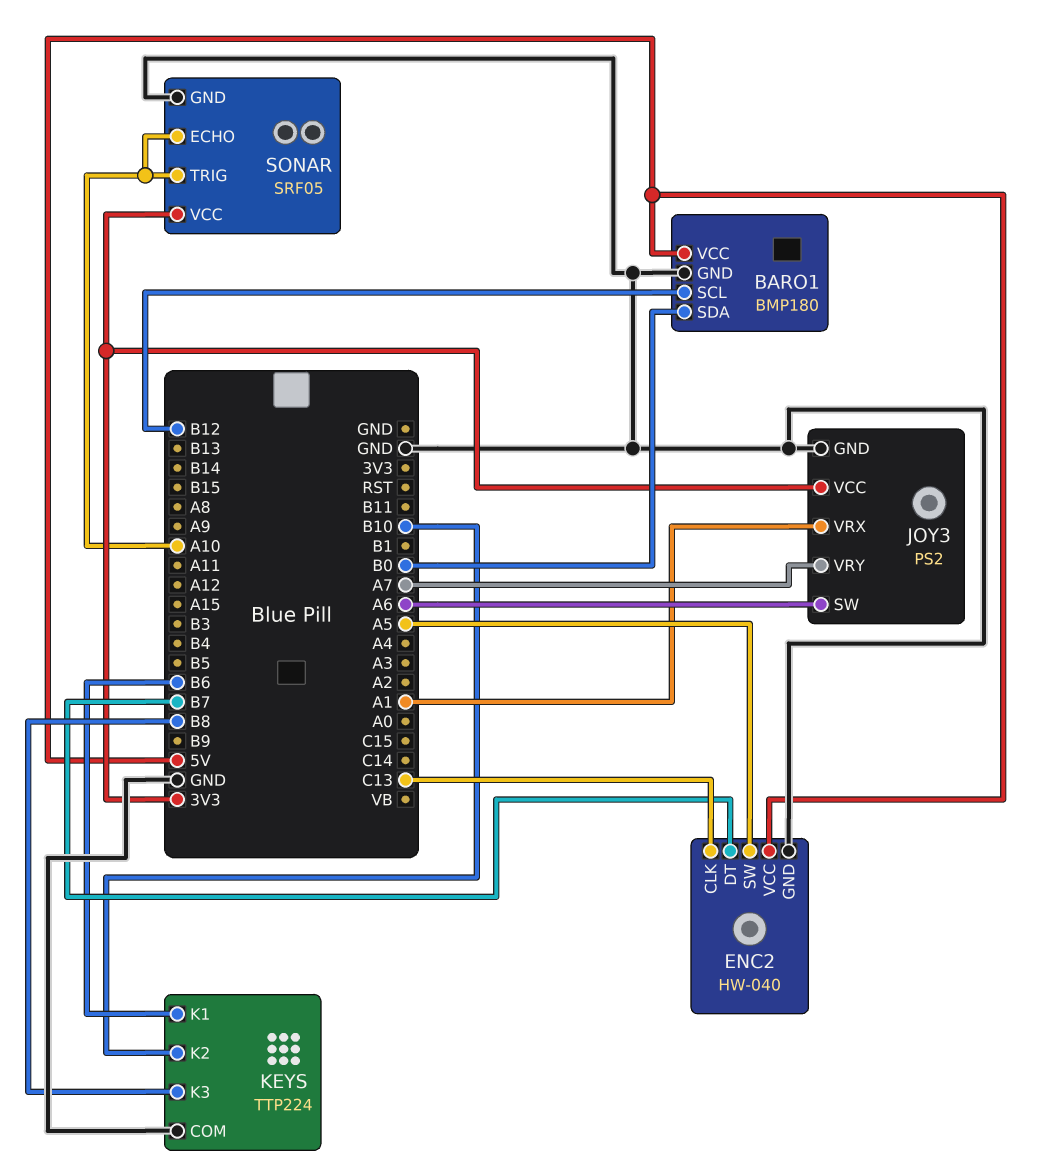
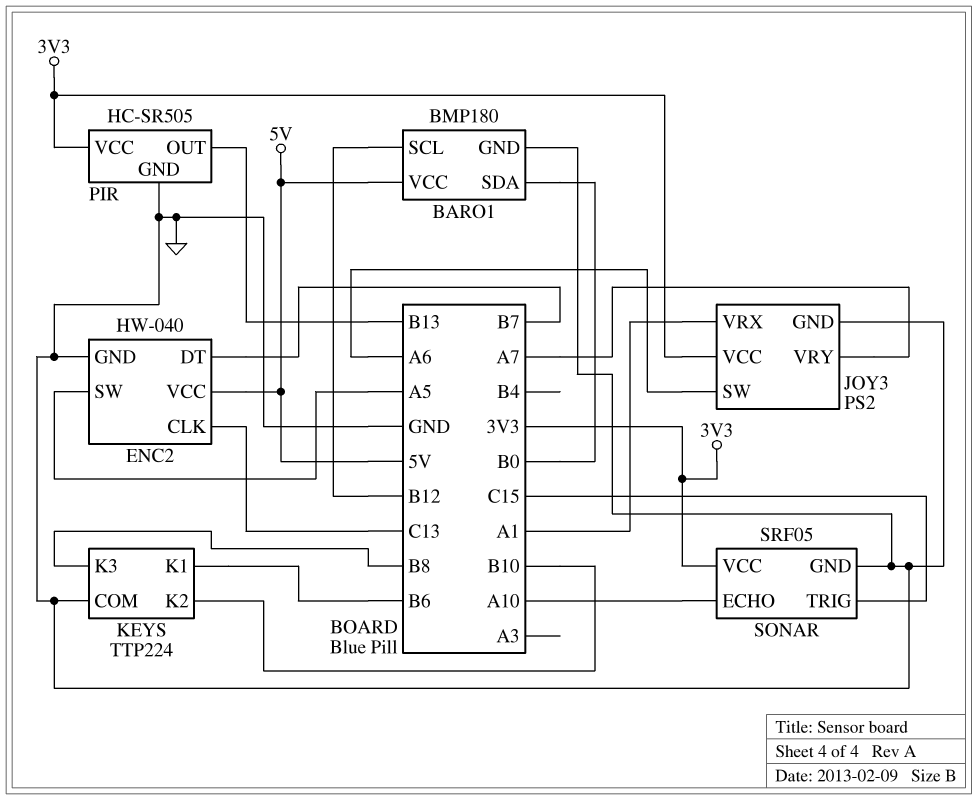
PIR: none -> HC-SR505
PIR pin GND: none -> GND
PIR pin OUT: none -> B13
PIR pin VCC: none -> 3V3
SONAR pin TRIG: A10 -> C15

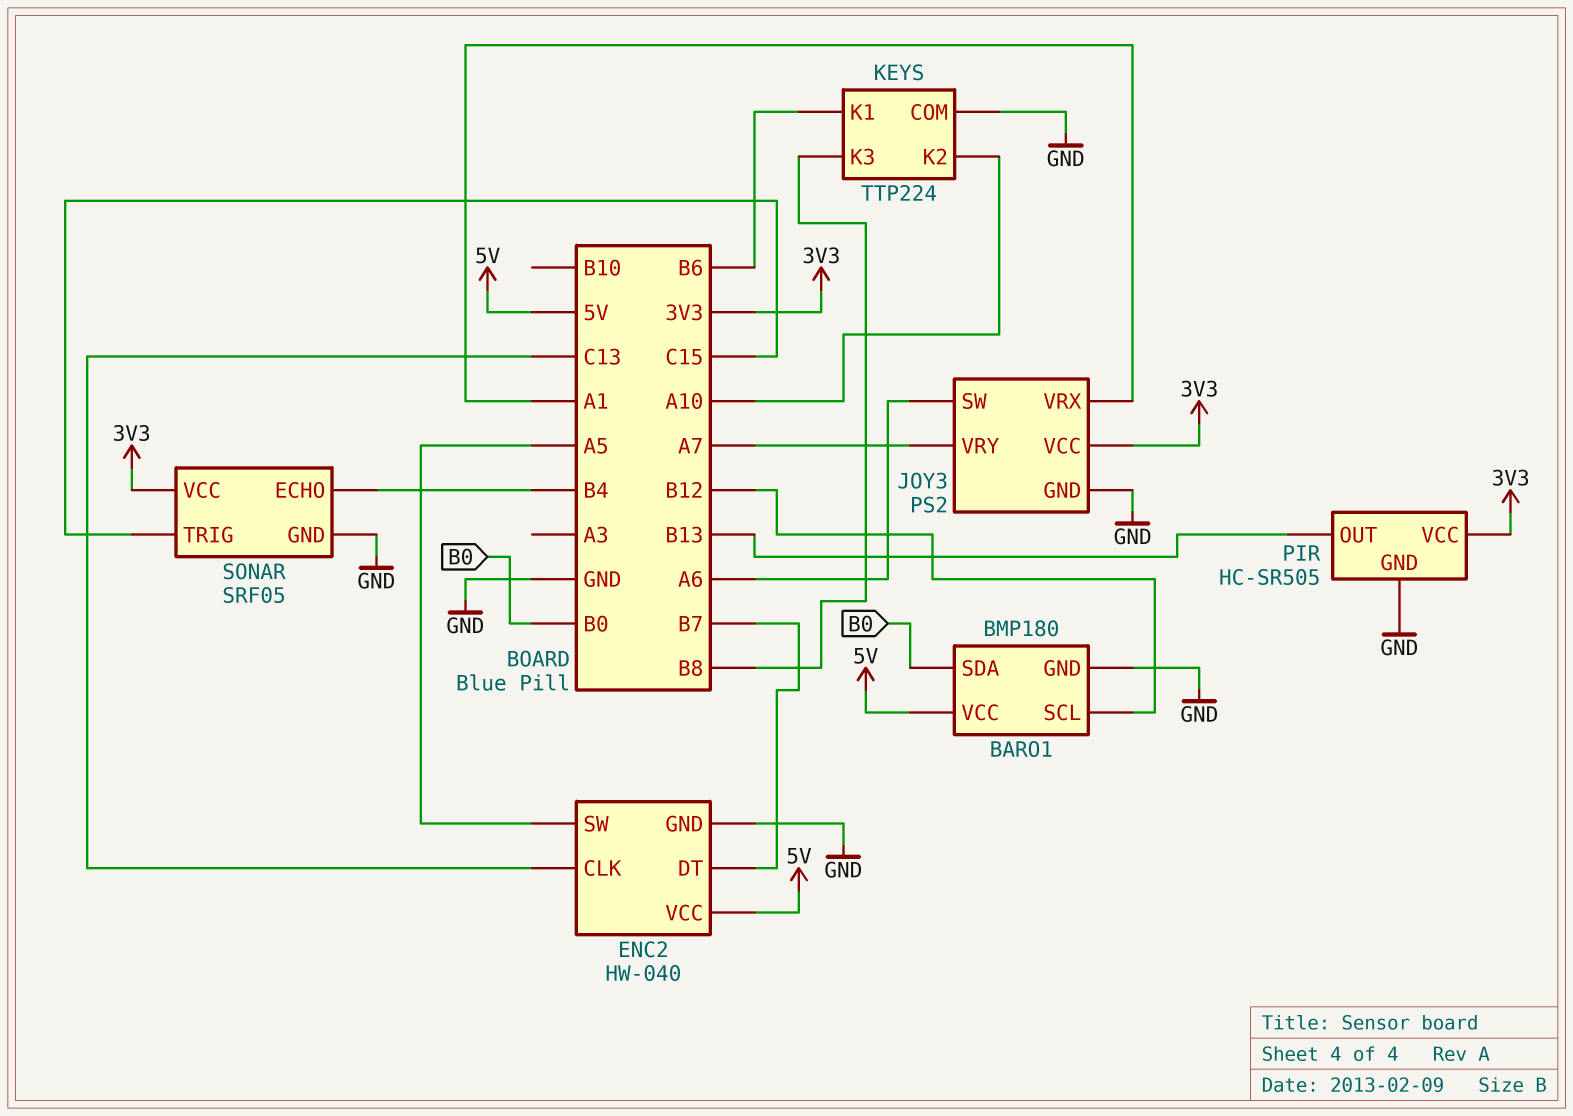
KEYS pin K2: B10 -> A10
SONAR pin ECHO: A10 -> B4

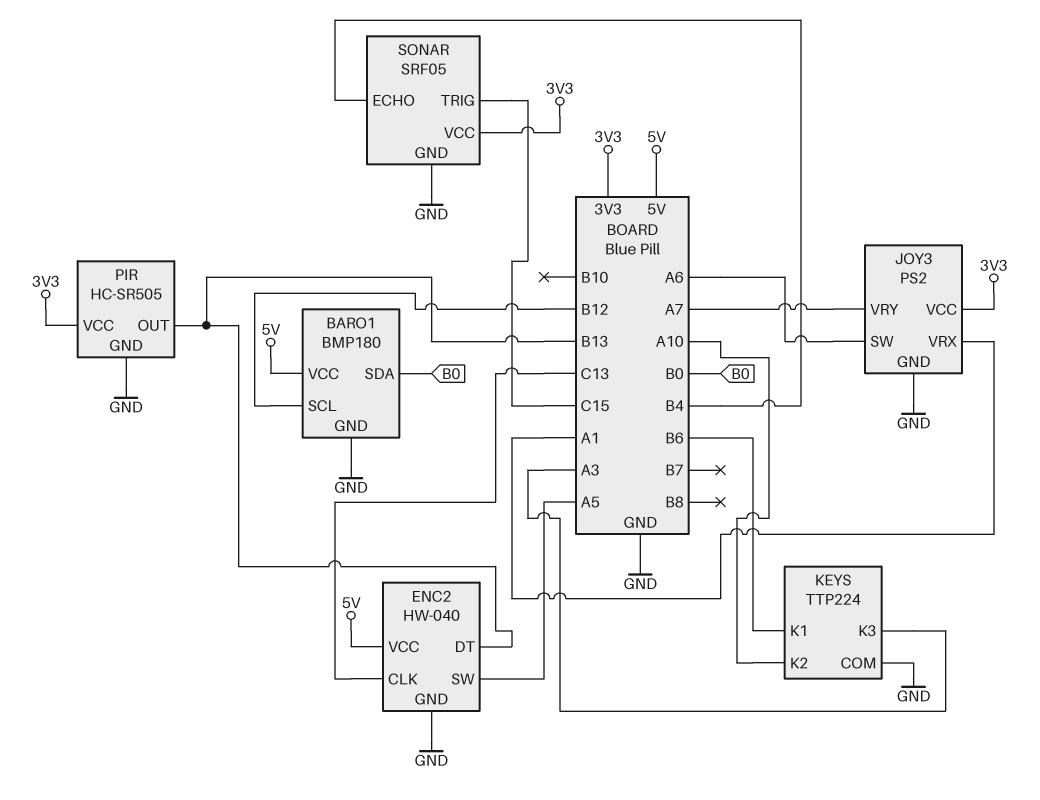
ENC2 pin DT: B7 -> B13
KEYS pin K3: B8 -> A3

